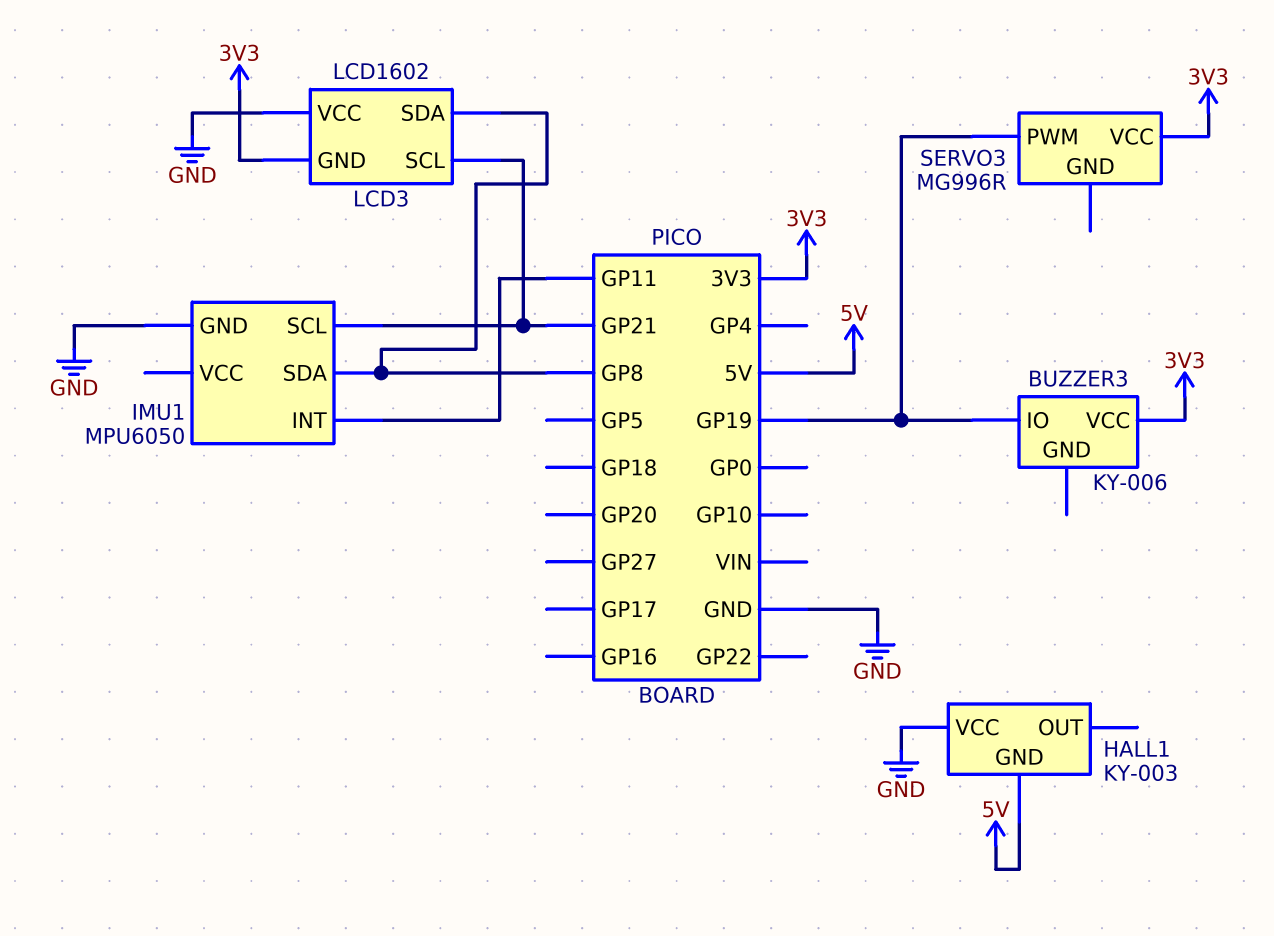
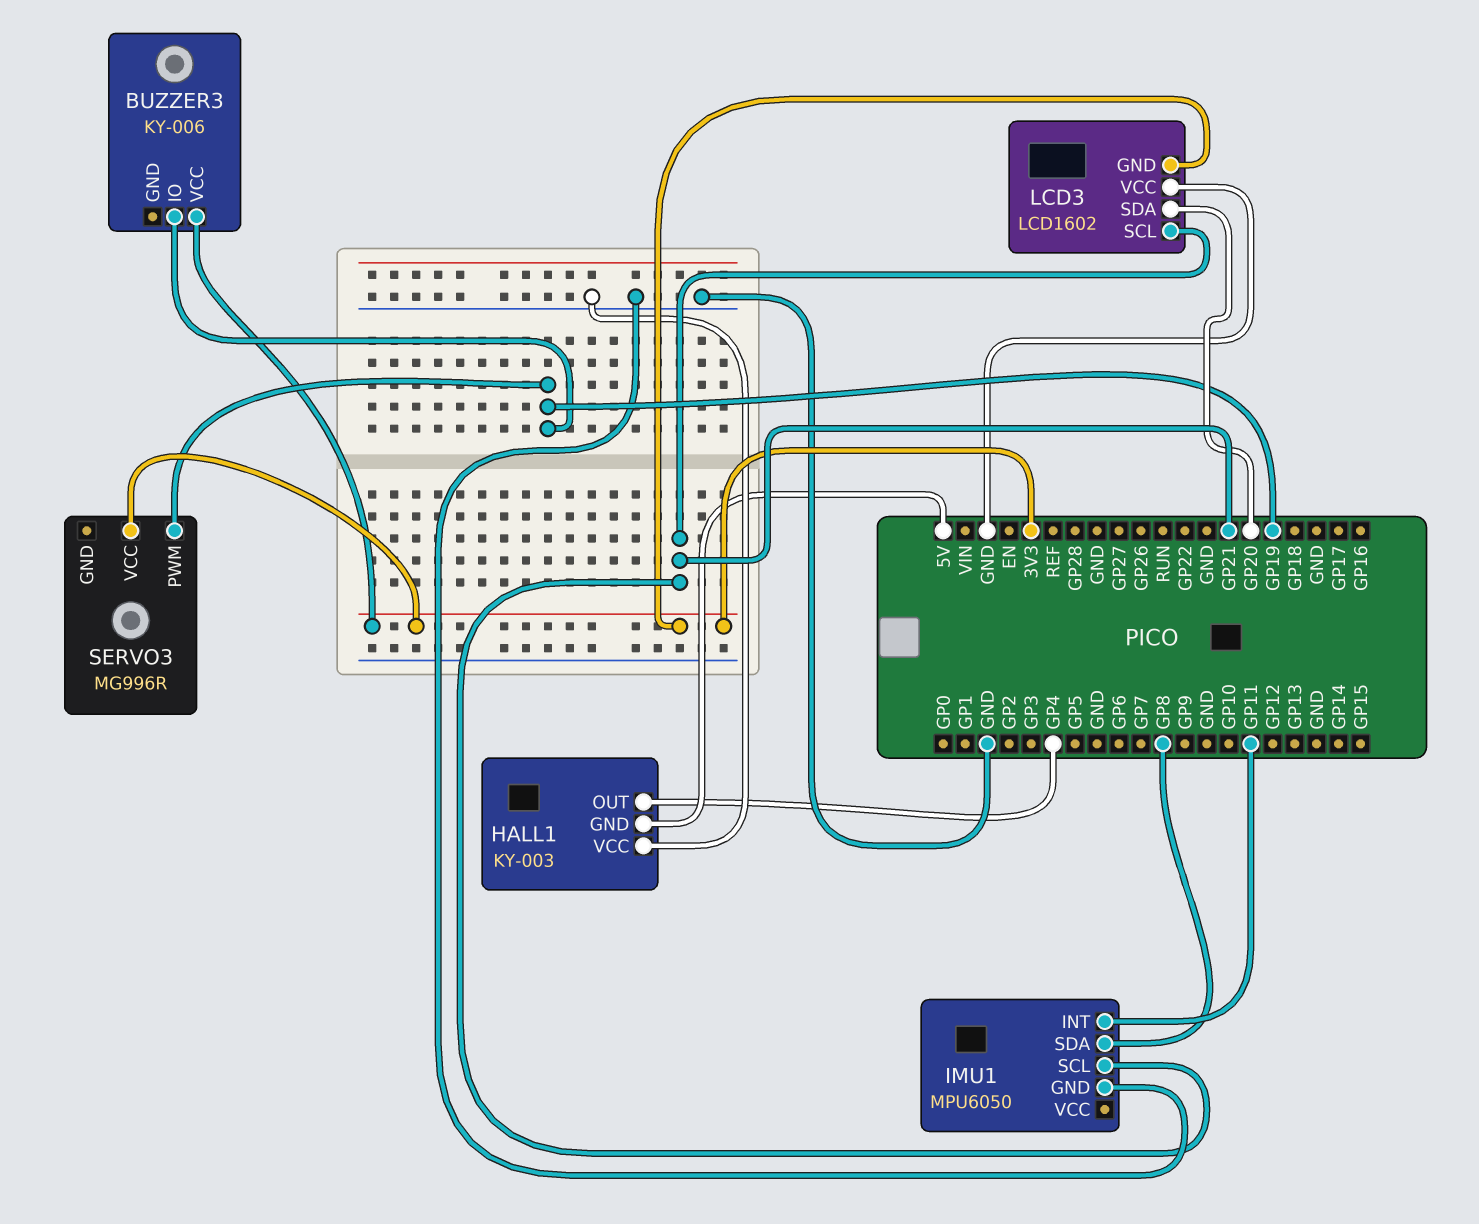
HALL1 pin OUT: none -> GP4
LCD3 pin SDA: GP8 -> GP20

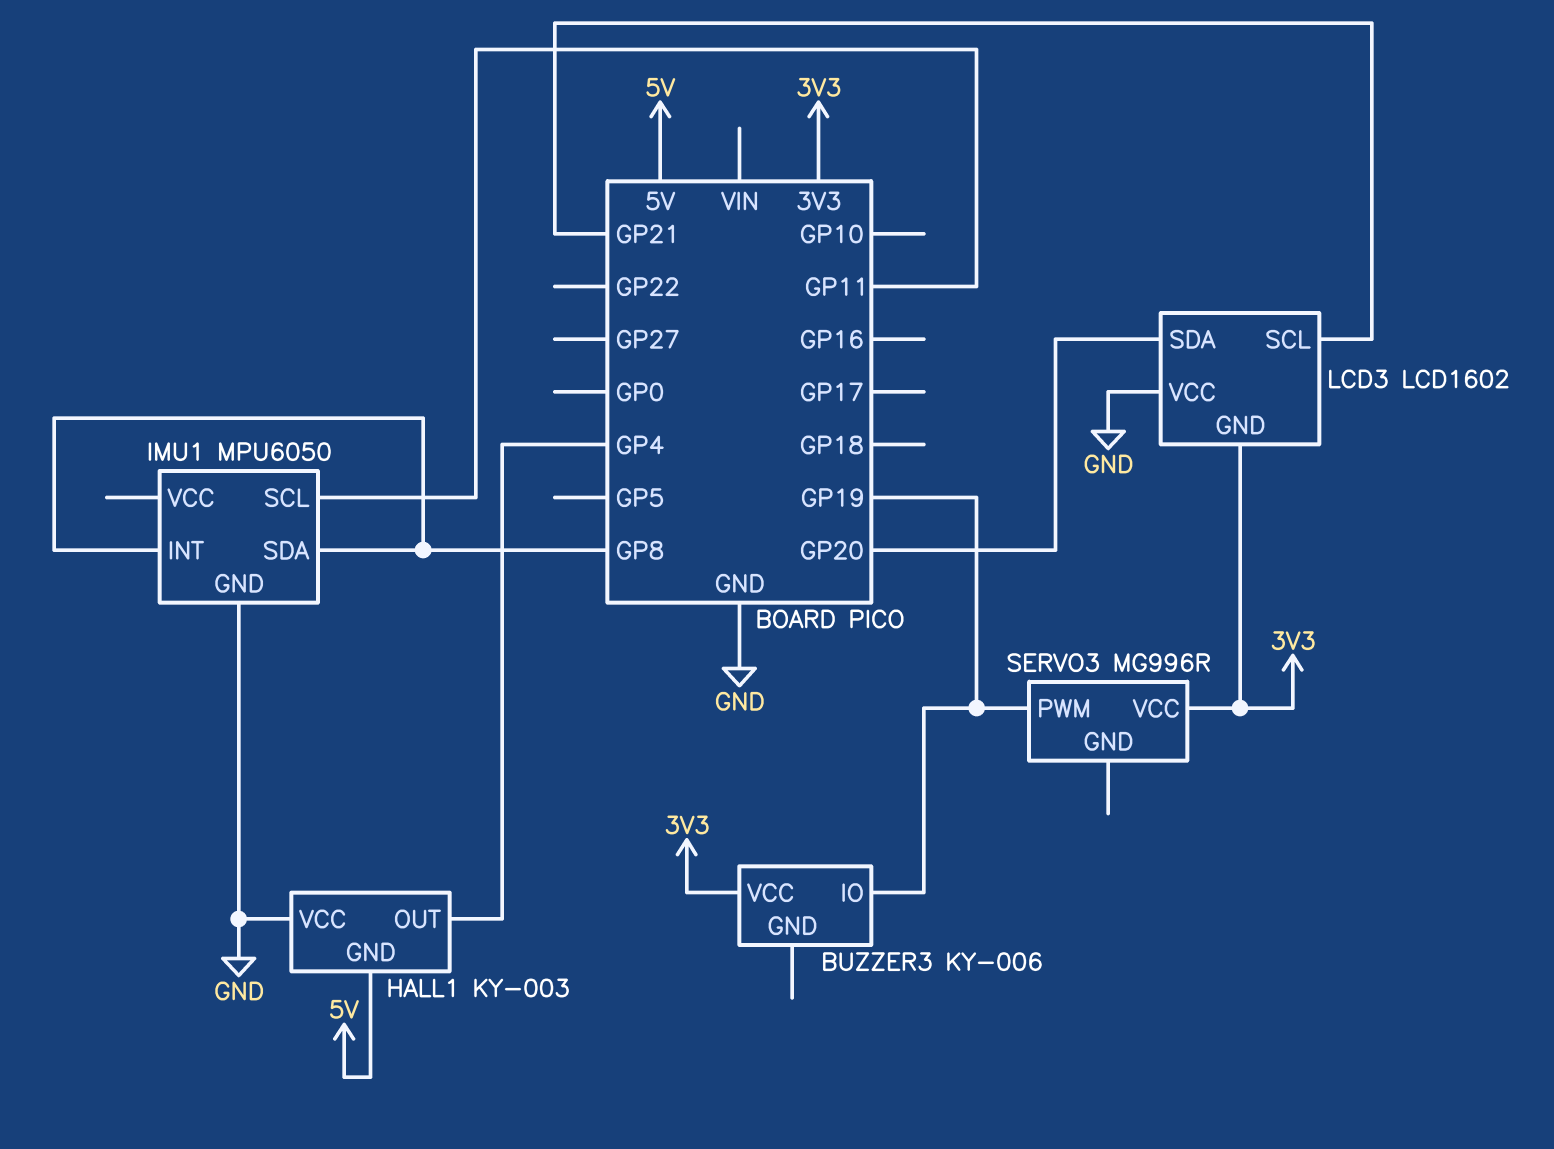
IMU1 pin INT: GP11 -> GP8
IMU1 pin SCL: GP21 -> GP11

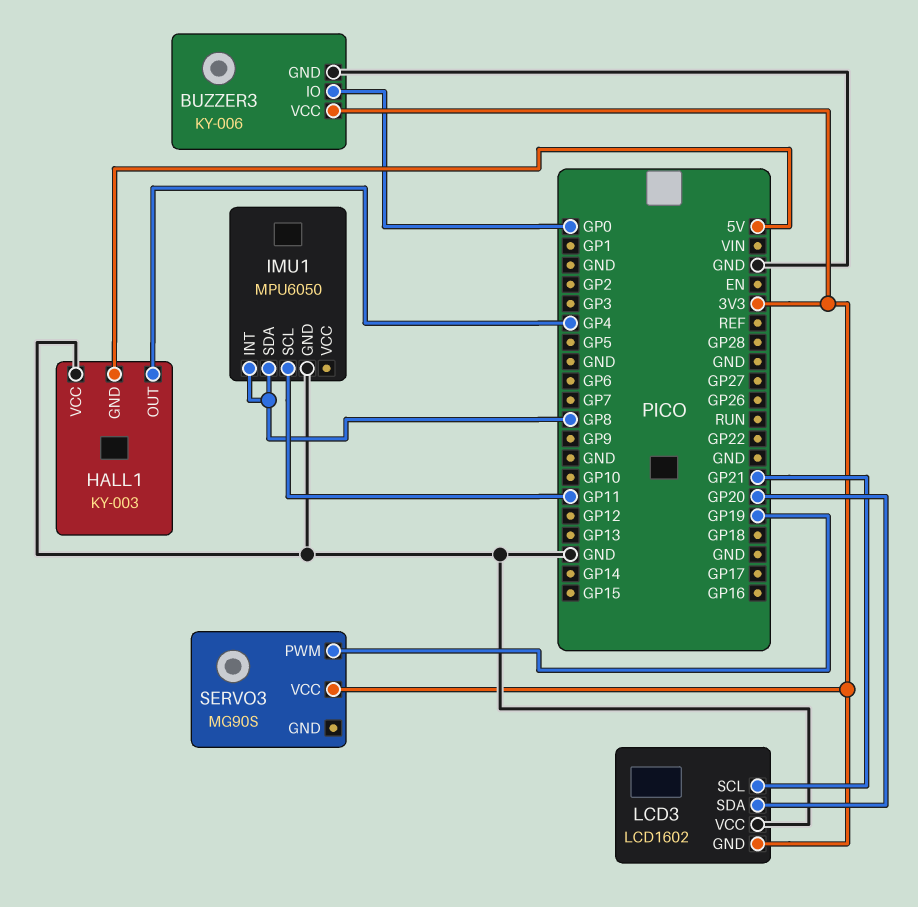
BUZZER3 pin GND: none -> GND
BUZZER3 pin IO: GP19 -> GP0
SERVO3: MG996R -> MG90S

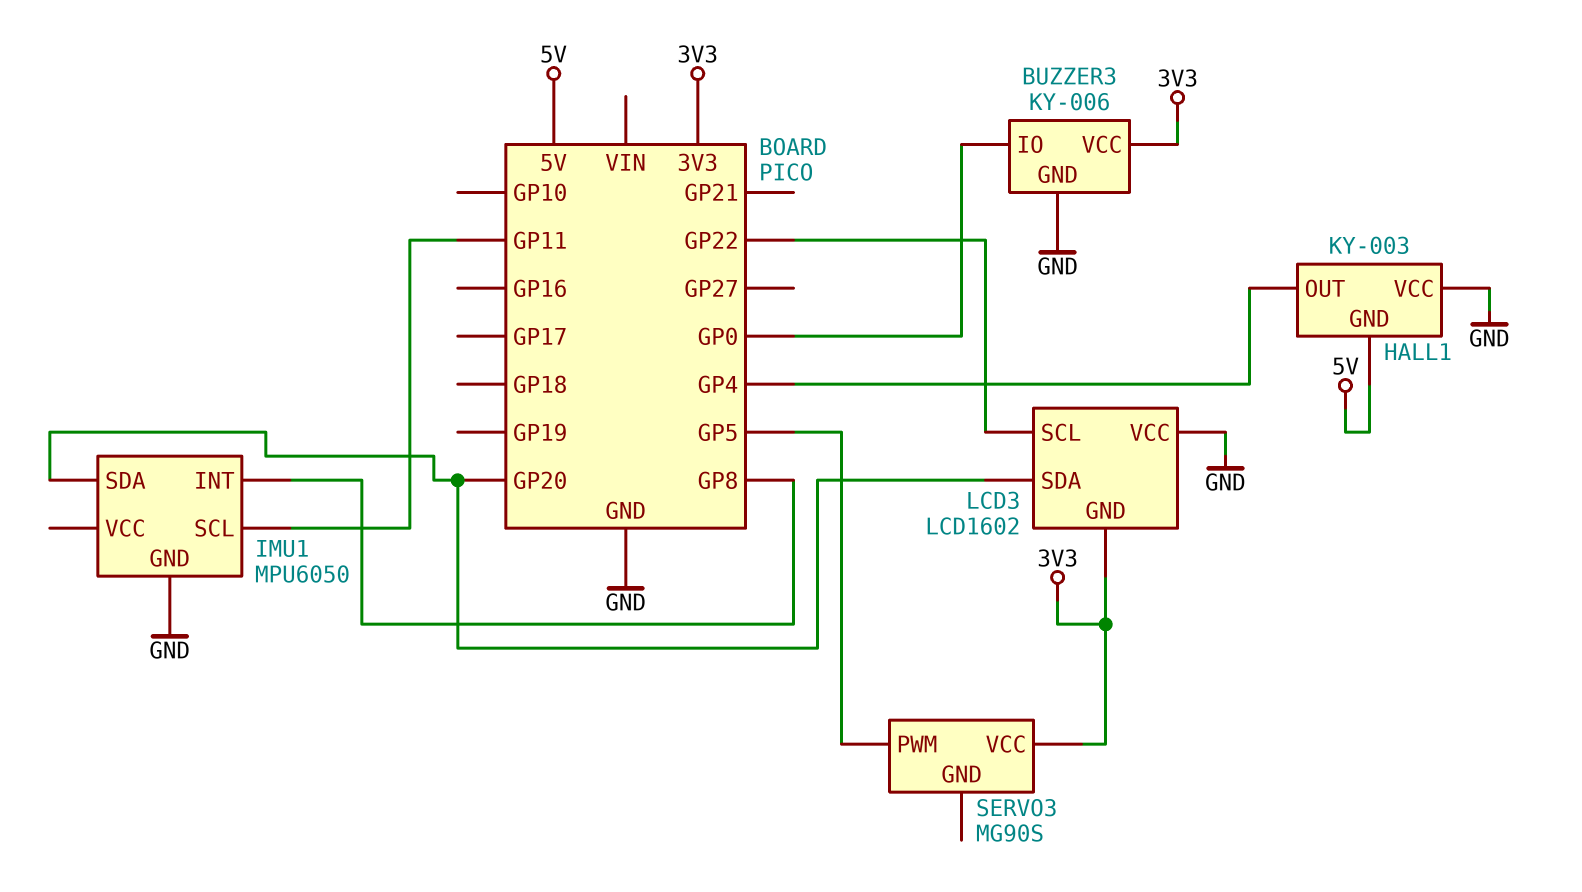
IMU1 pin SDA: GP8 -> GP20
LCD3 pin SCL: GP21 -> GP22
SERVO3 pin PWM: GP19 -> GP5

